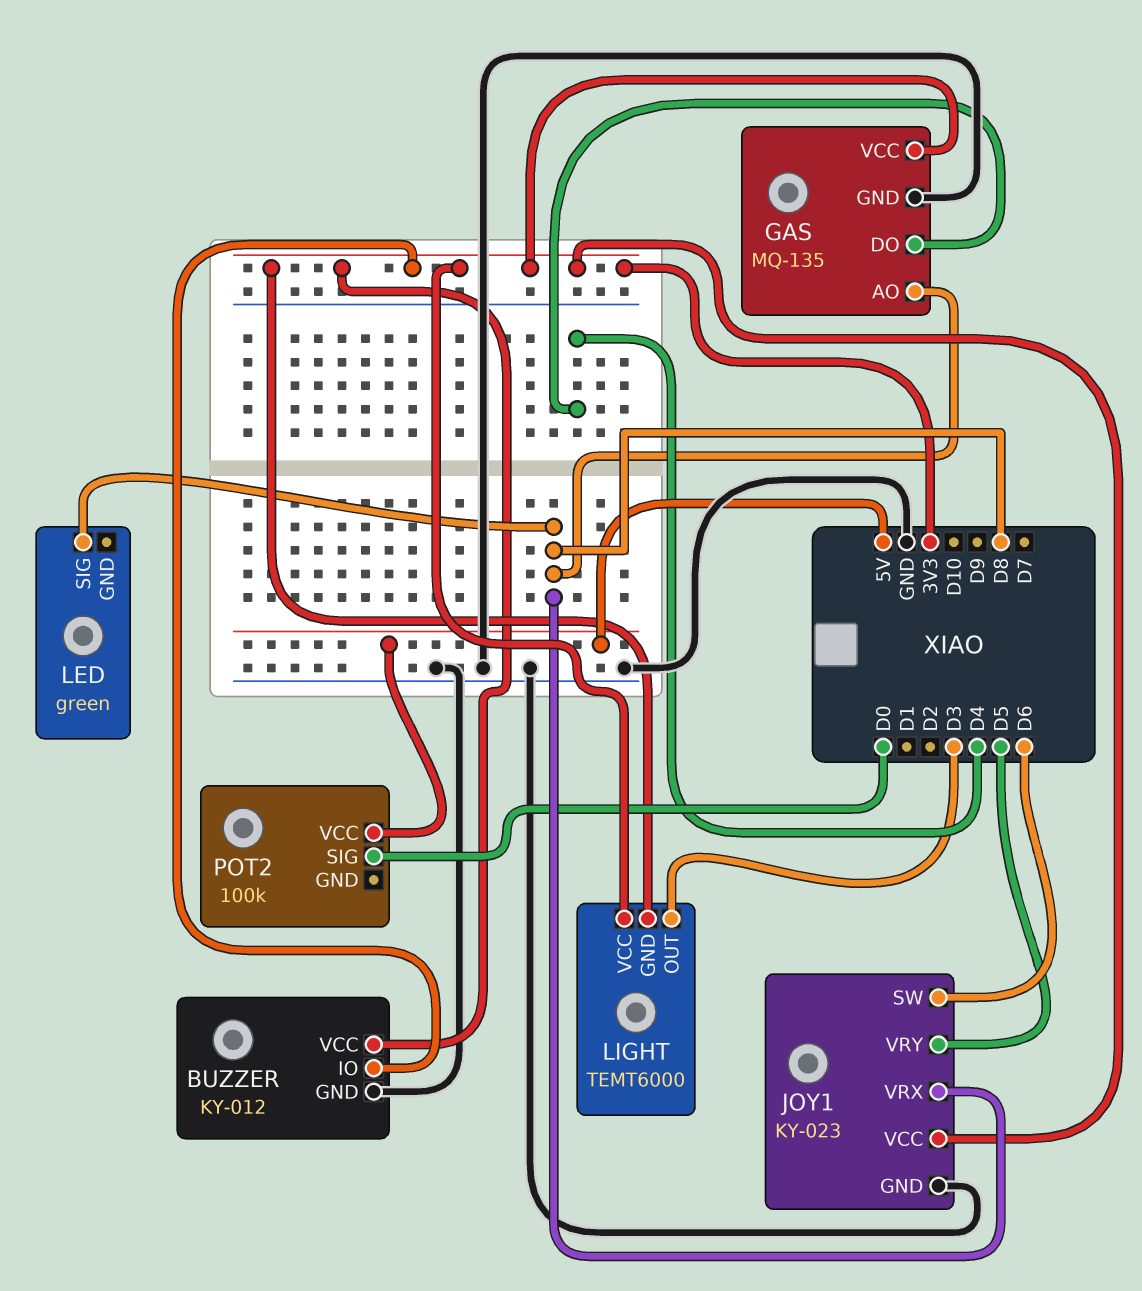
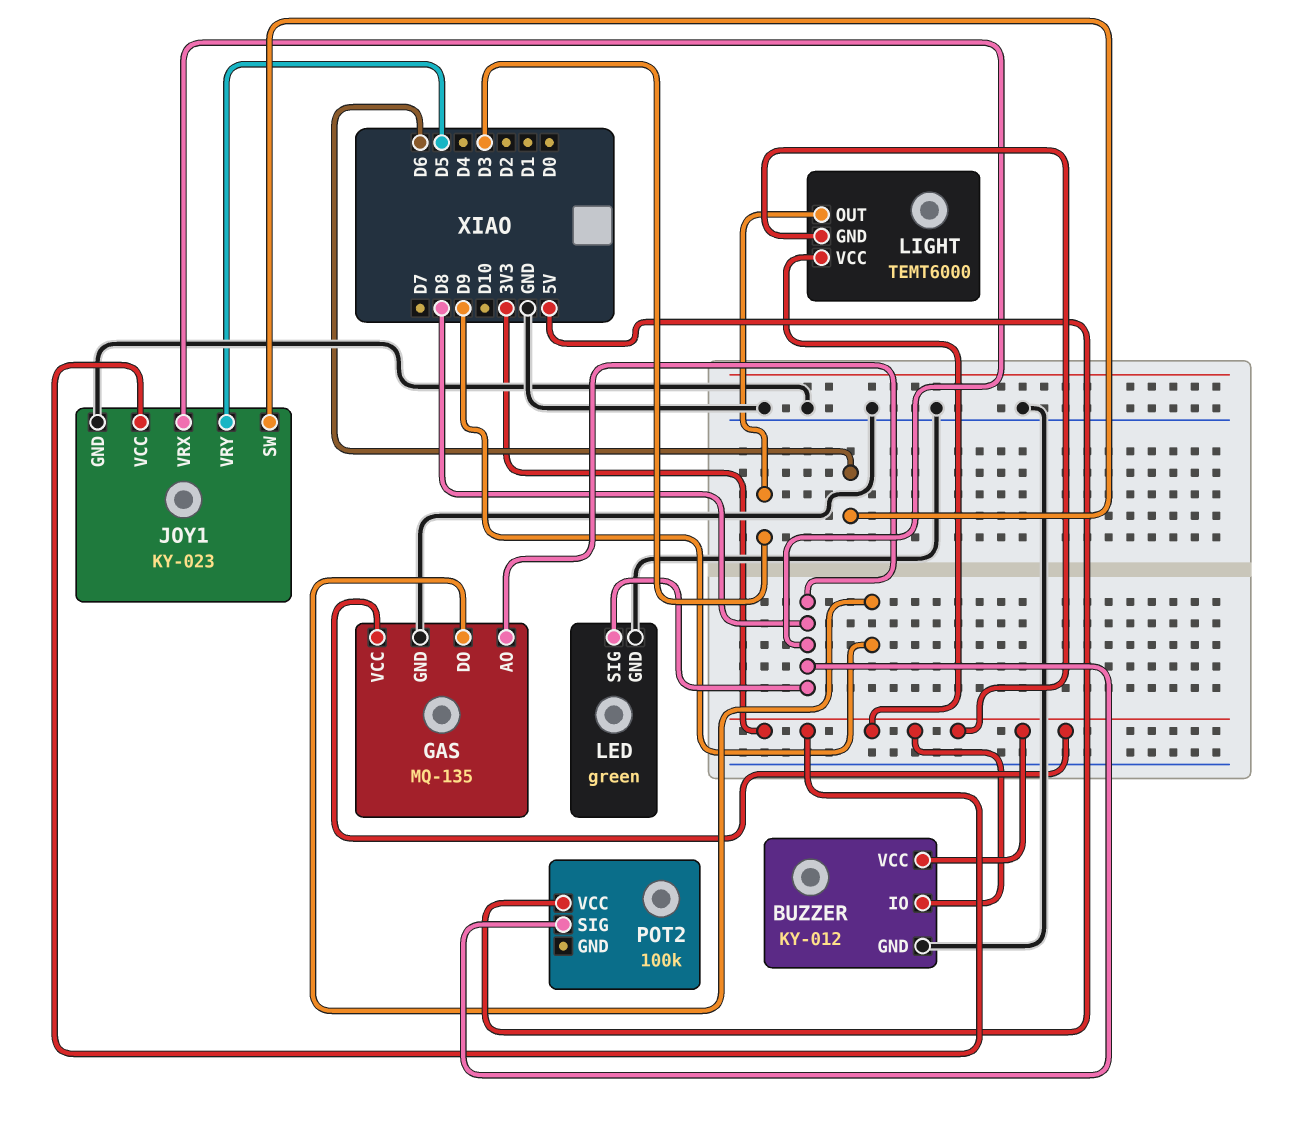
GAS pin DO: D4 -> D9
LED pin GND: none -> GND
POT2 pin SIG: D0 -> D8

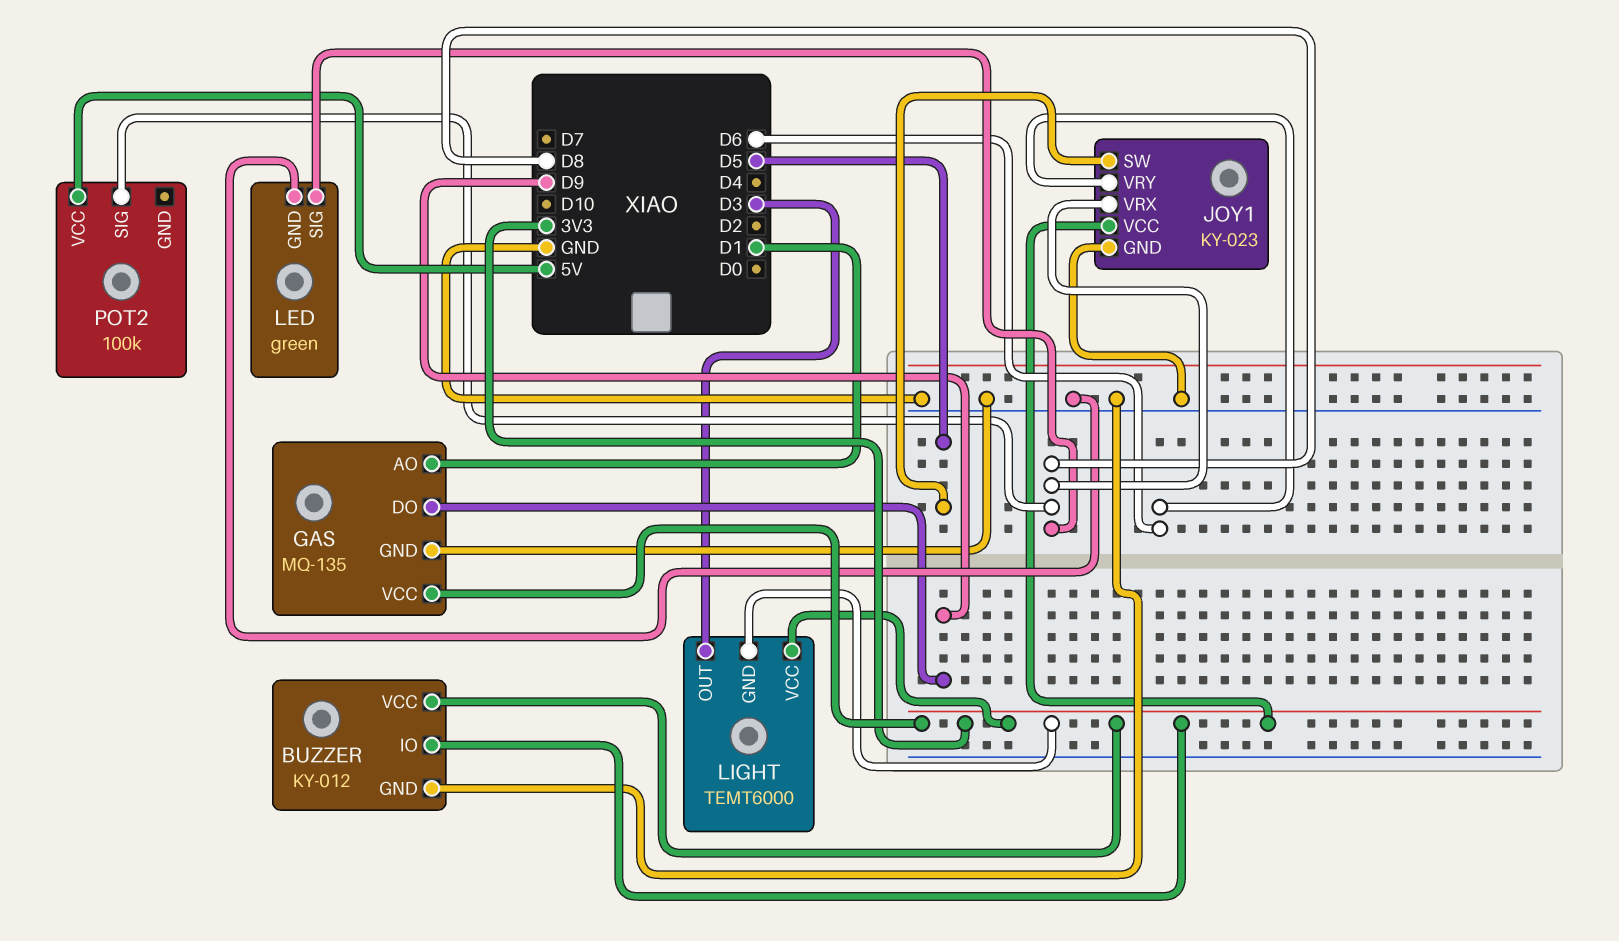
GAS pin AO: D8 -> D1
JOY1 pin SW: D6 -> D5
JOY1 pin VRY: D5 -> D6

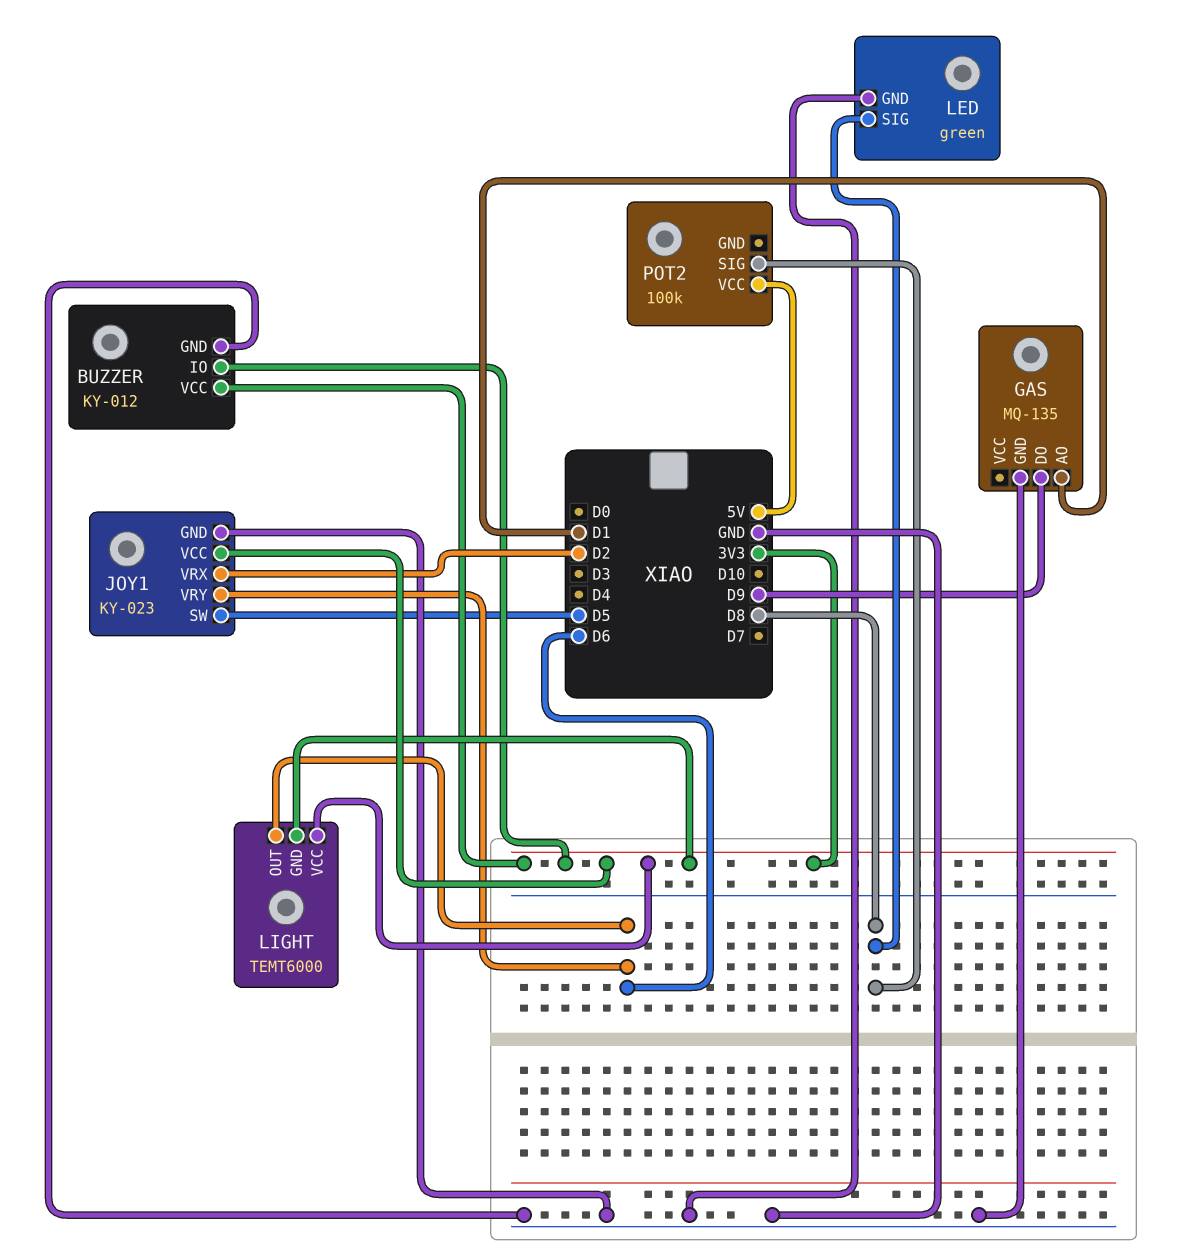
GAS pin VCC: 3V3 -> none
JOY1 pin VRX: D8 -> D2
LIGHT pin OUT: D3 -> D6

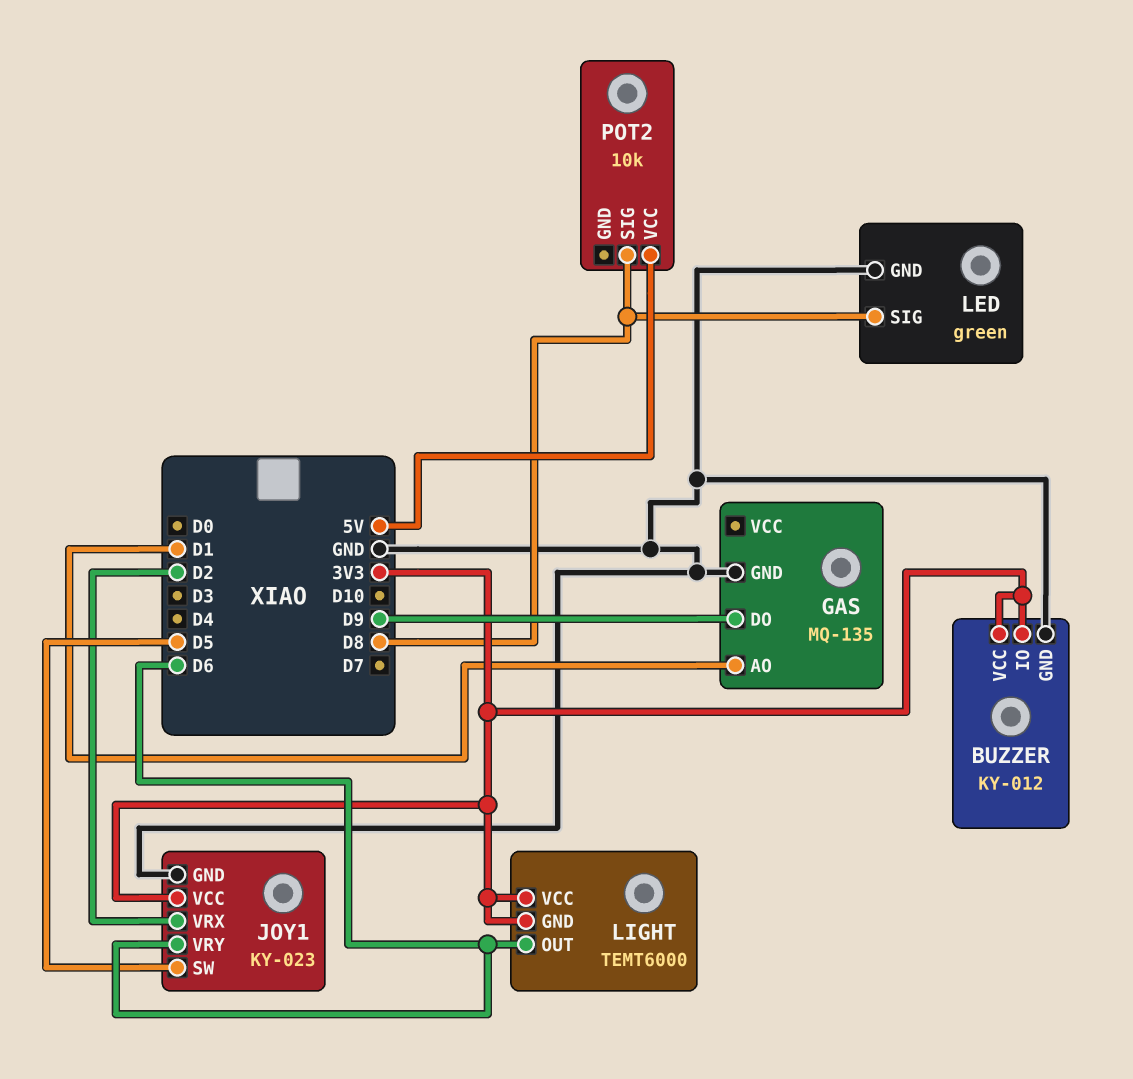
POT2: 100k -> 10k

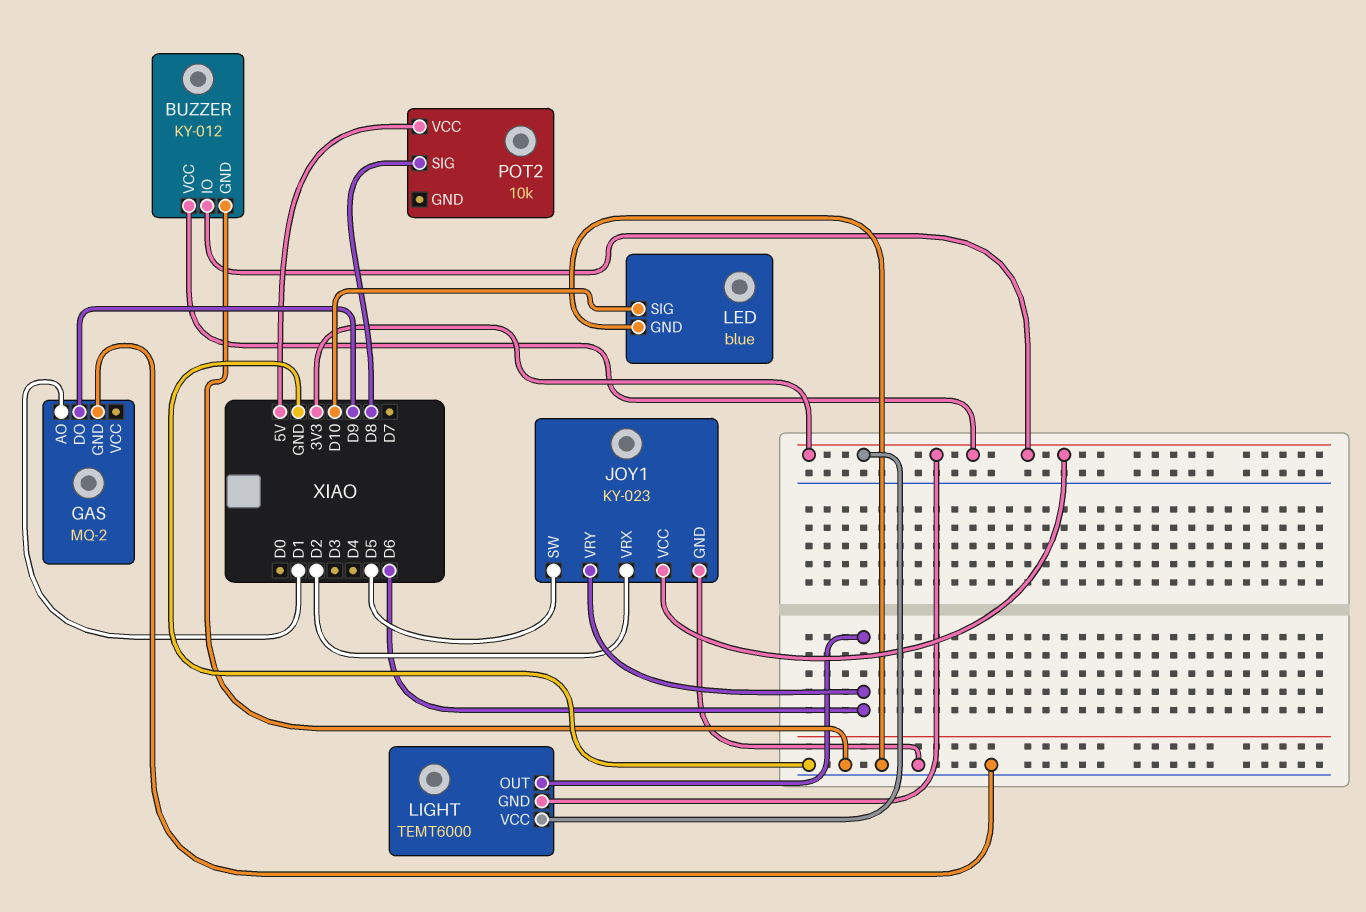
GAS: MQ-135 -> MQ-2
LED: green -> blue
LED pin SIG: D8 -> D10

